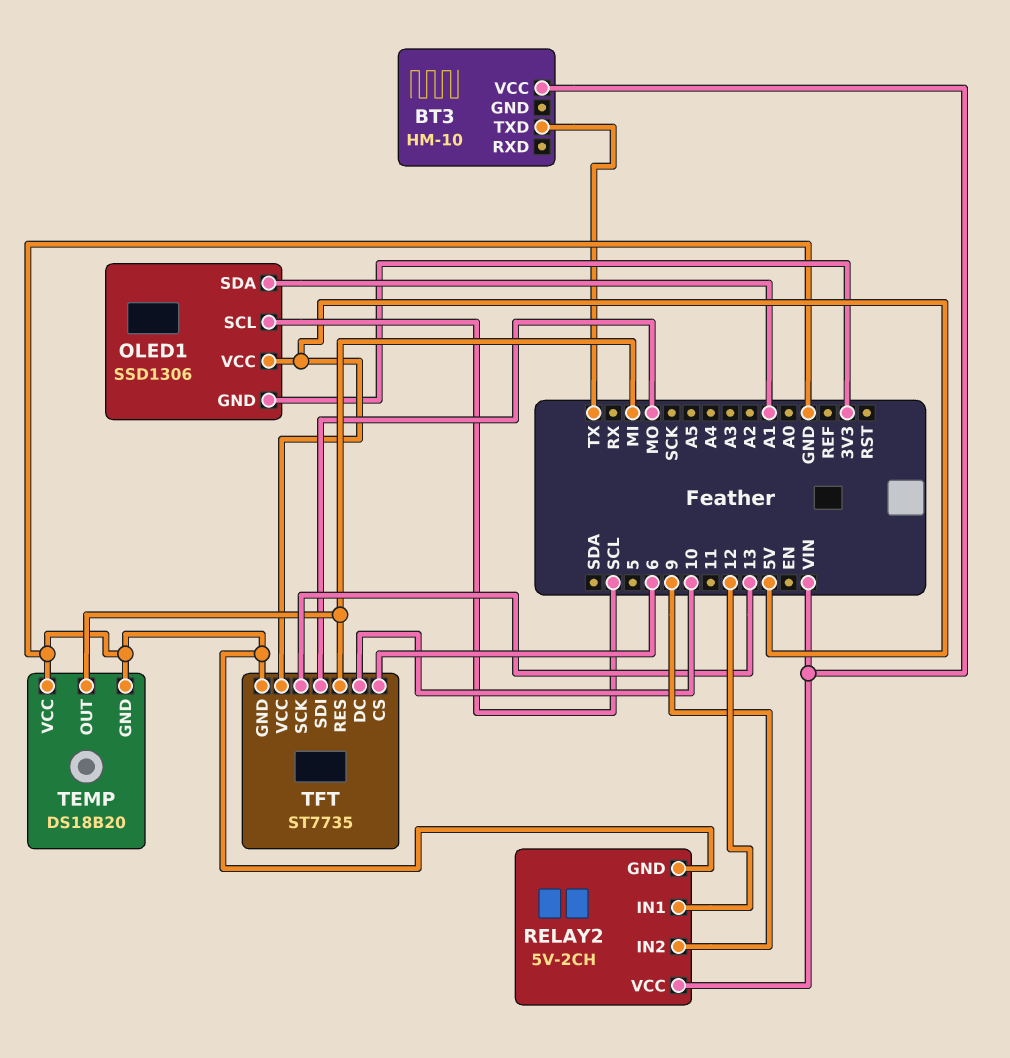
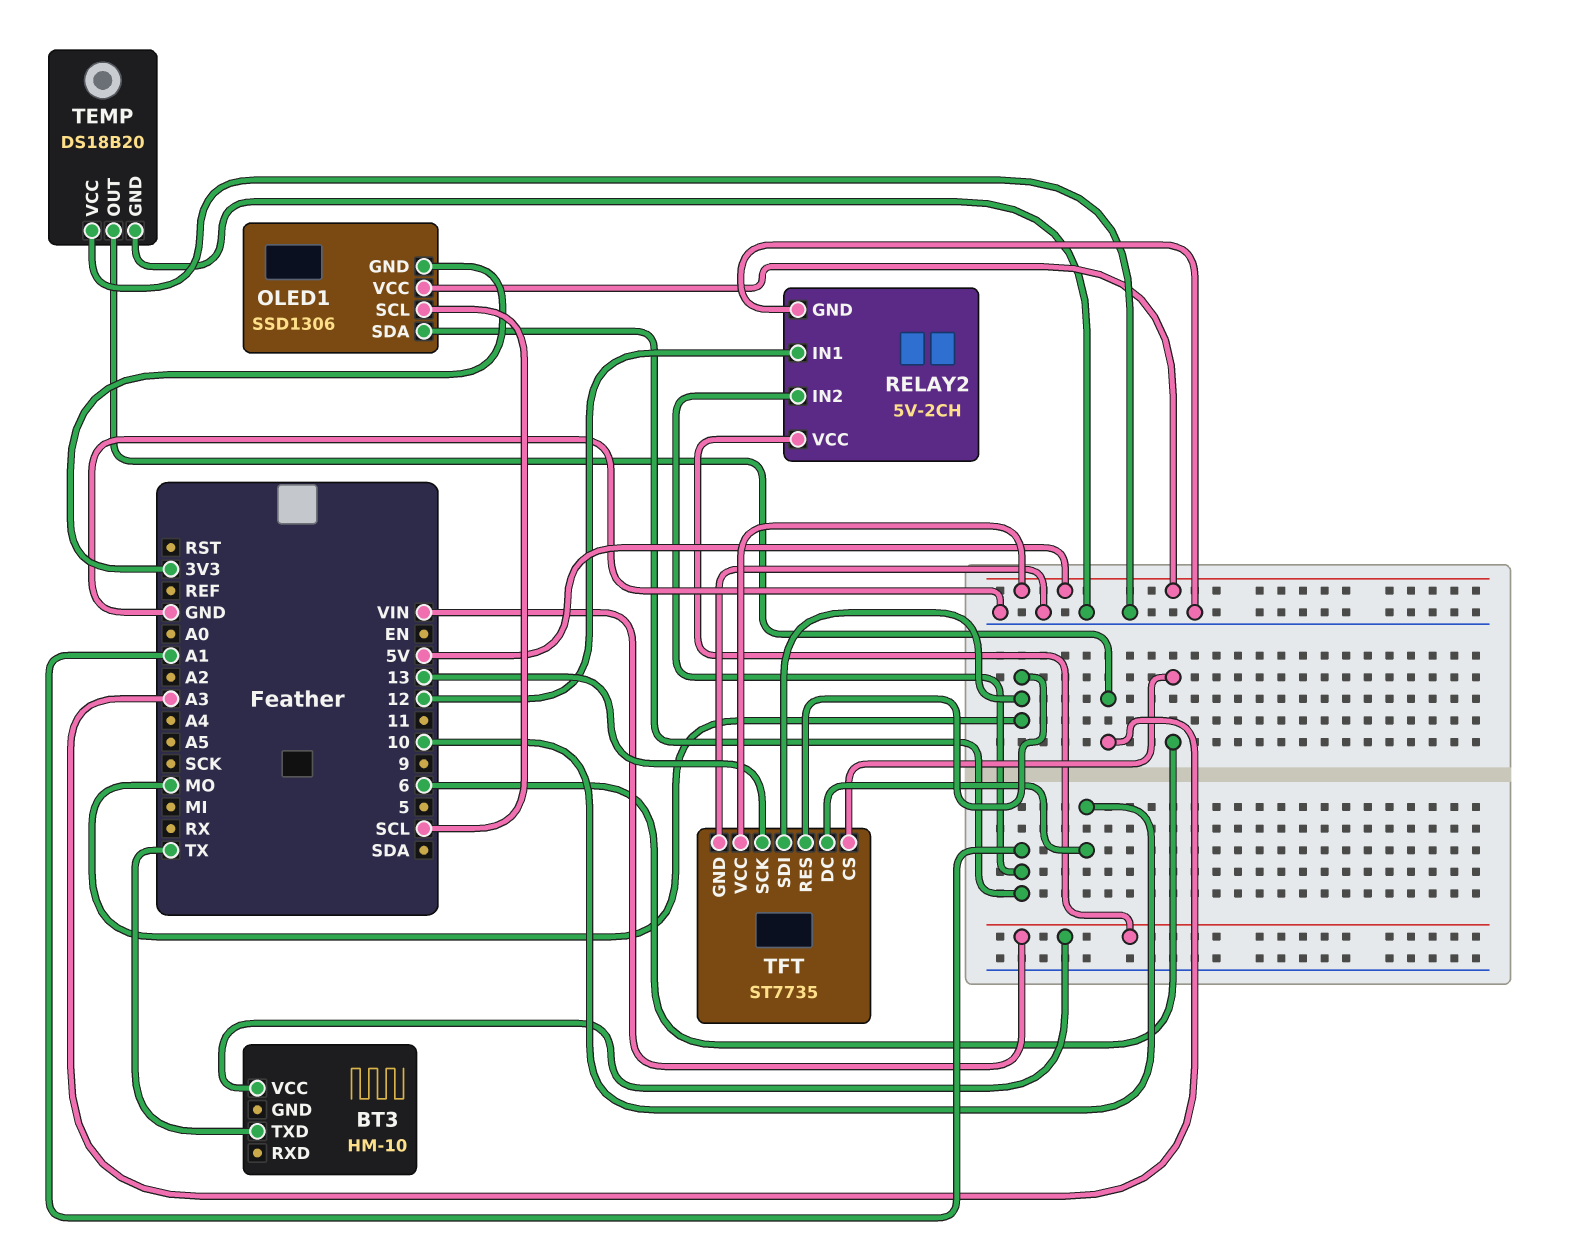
RELAY2 pin IN2: 9 -> A1
TEMP pin OUT: MI -> A3
TFT pin RES: MI -> MO

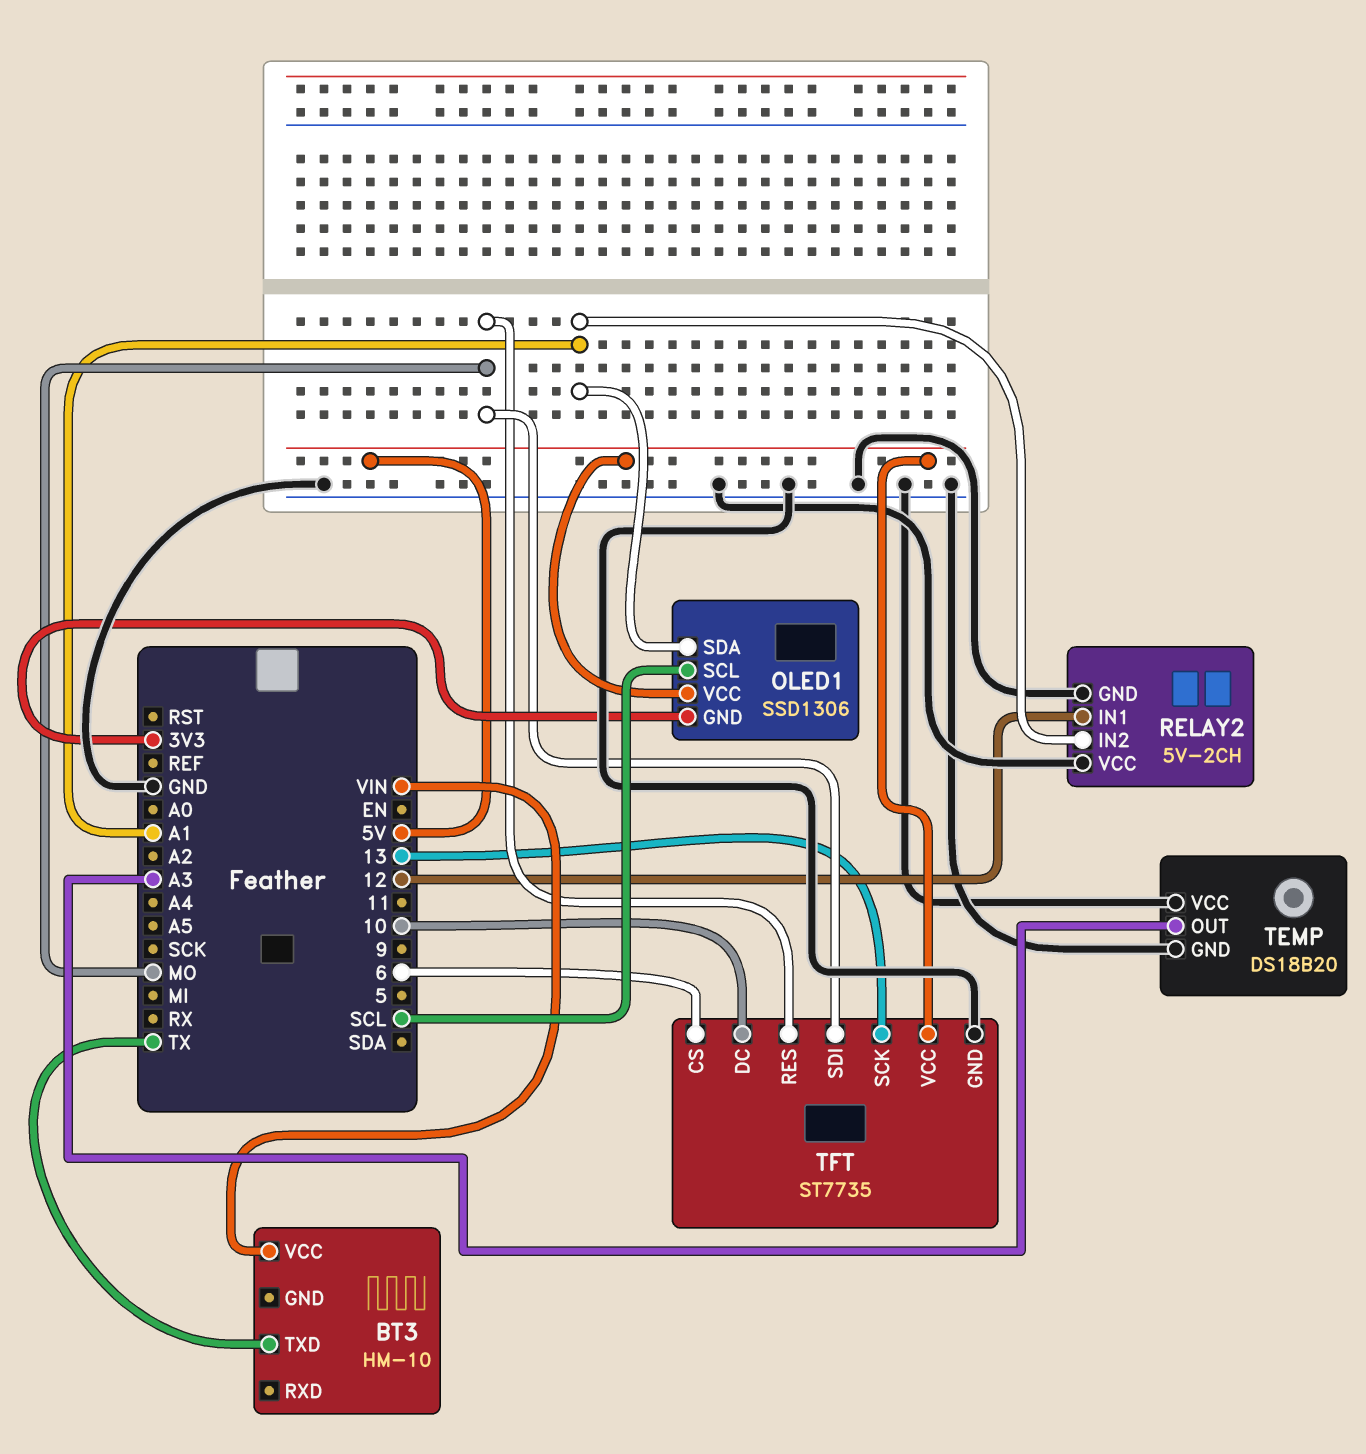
RELAY2 pin VCC: VIN -> GND

